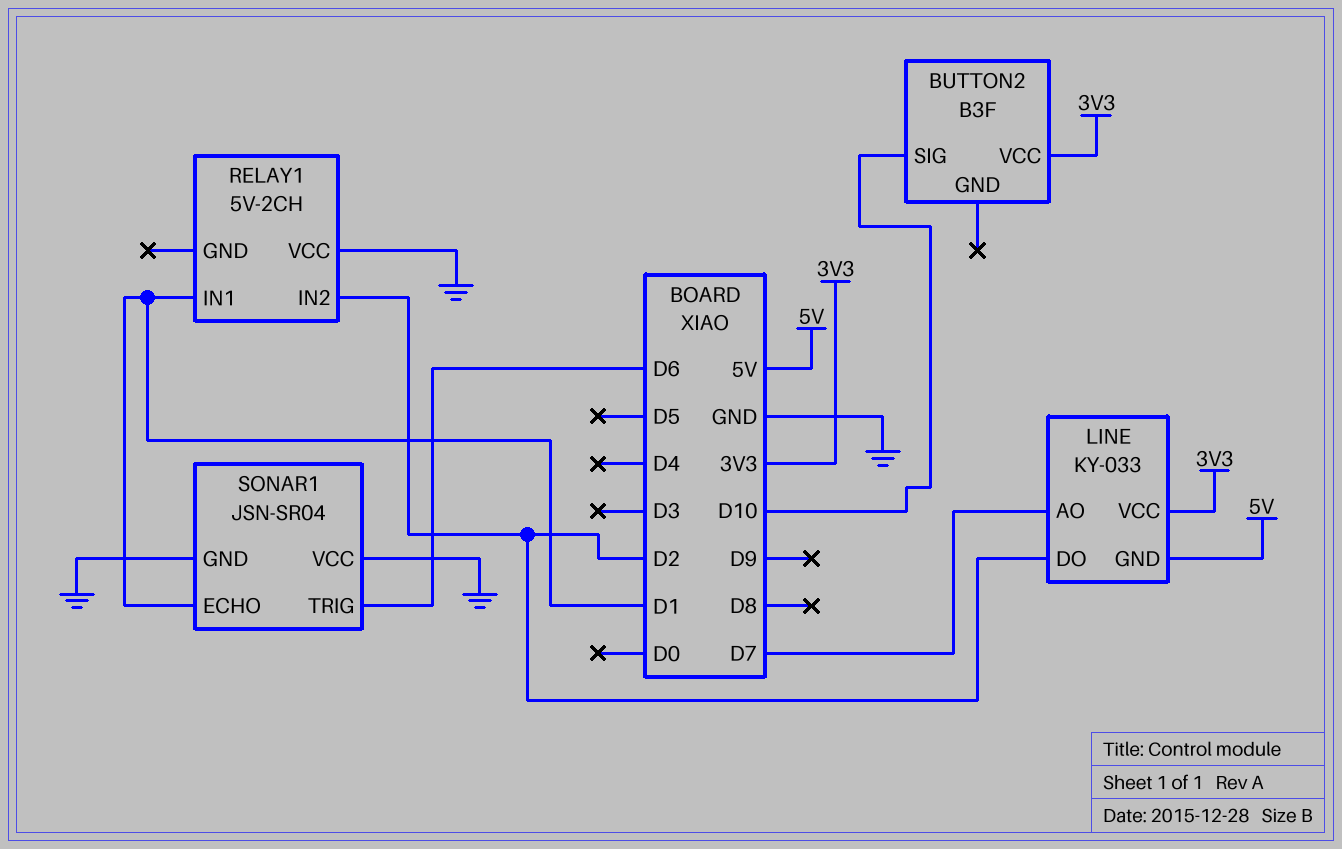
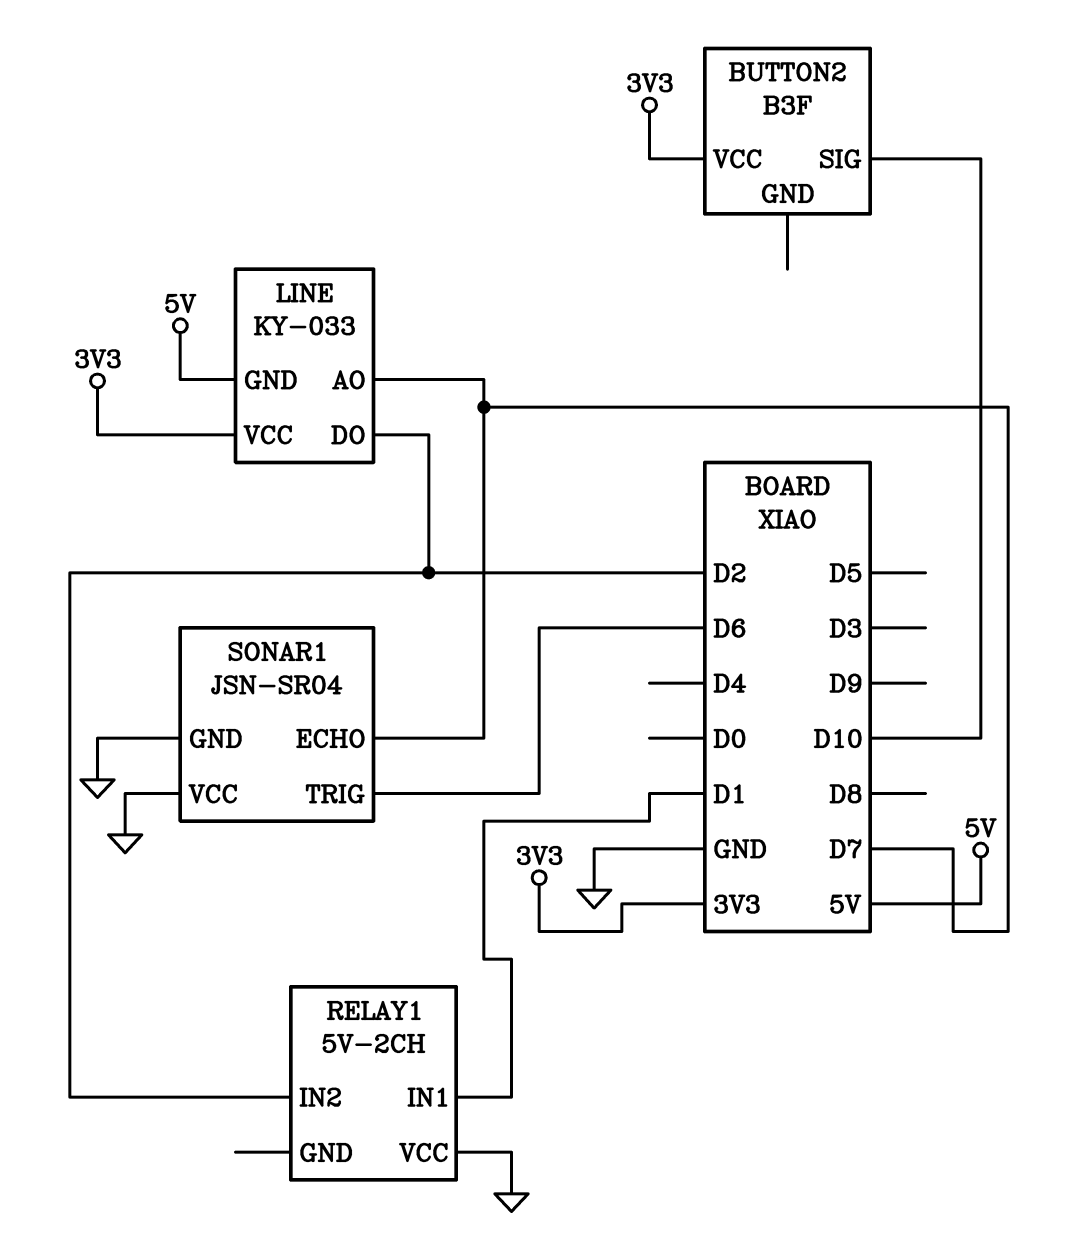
SONAR1 pin ECHO: D1 -> D7

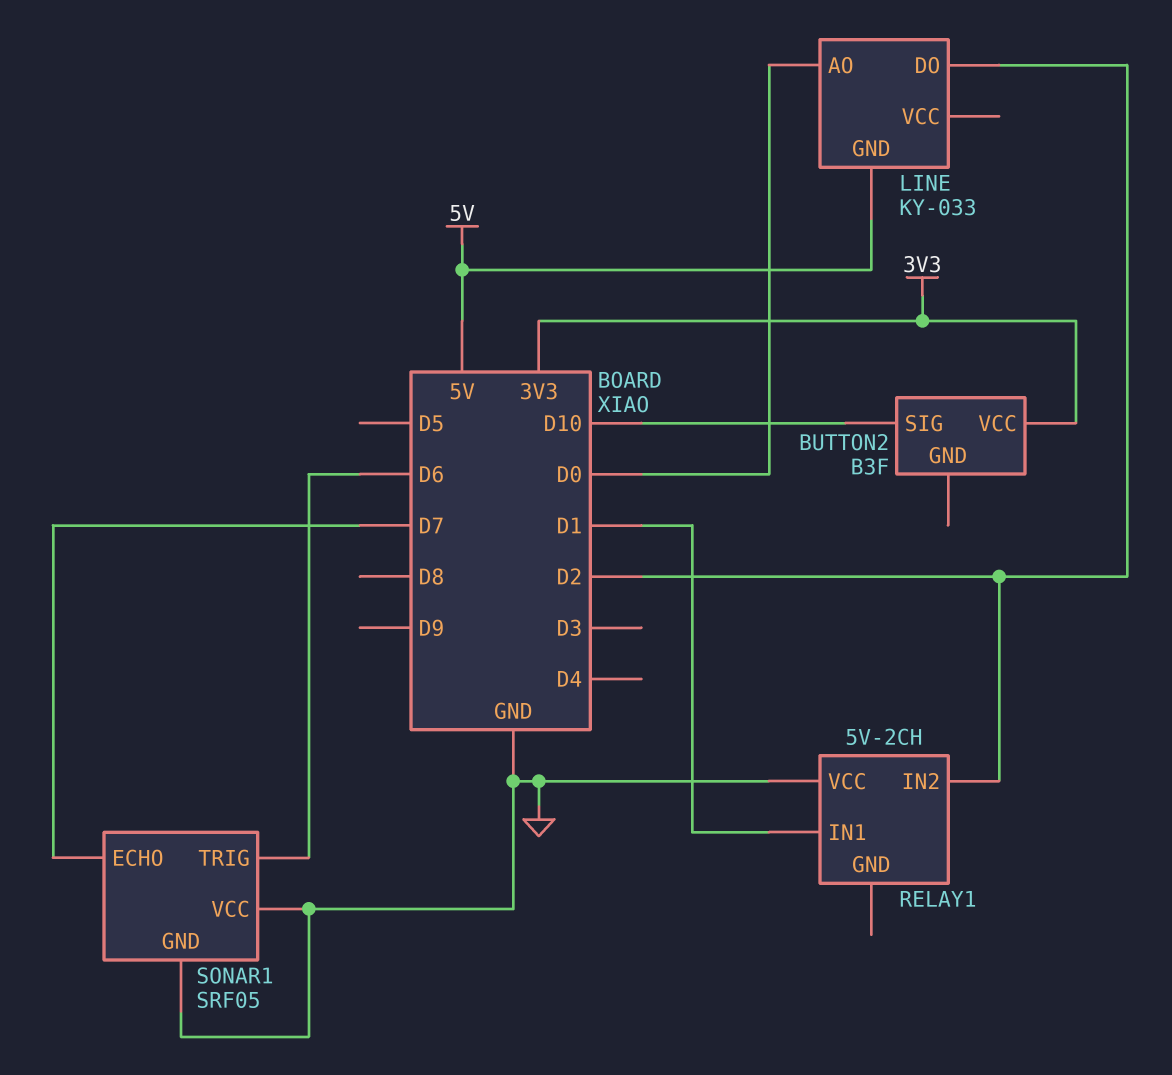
LINE pin AO: D7 -> D0
LINE pin VCC: 3V3 -> none
SONAR1: JSN-SR04 -> SRF05

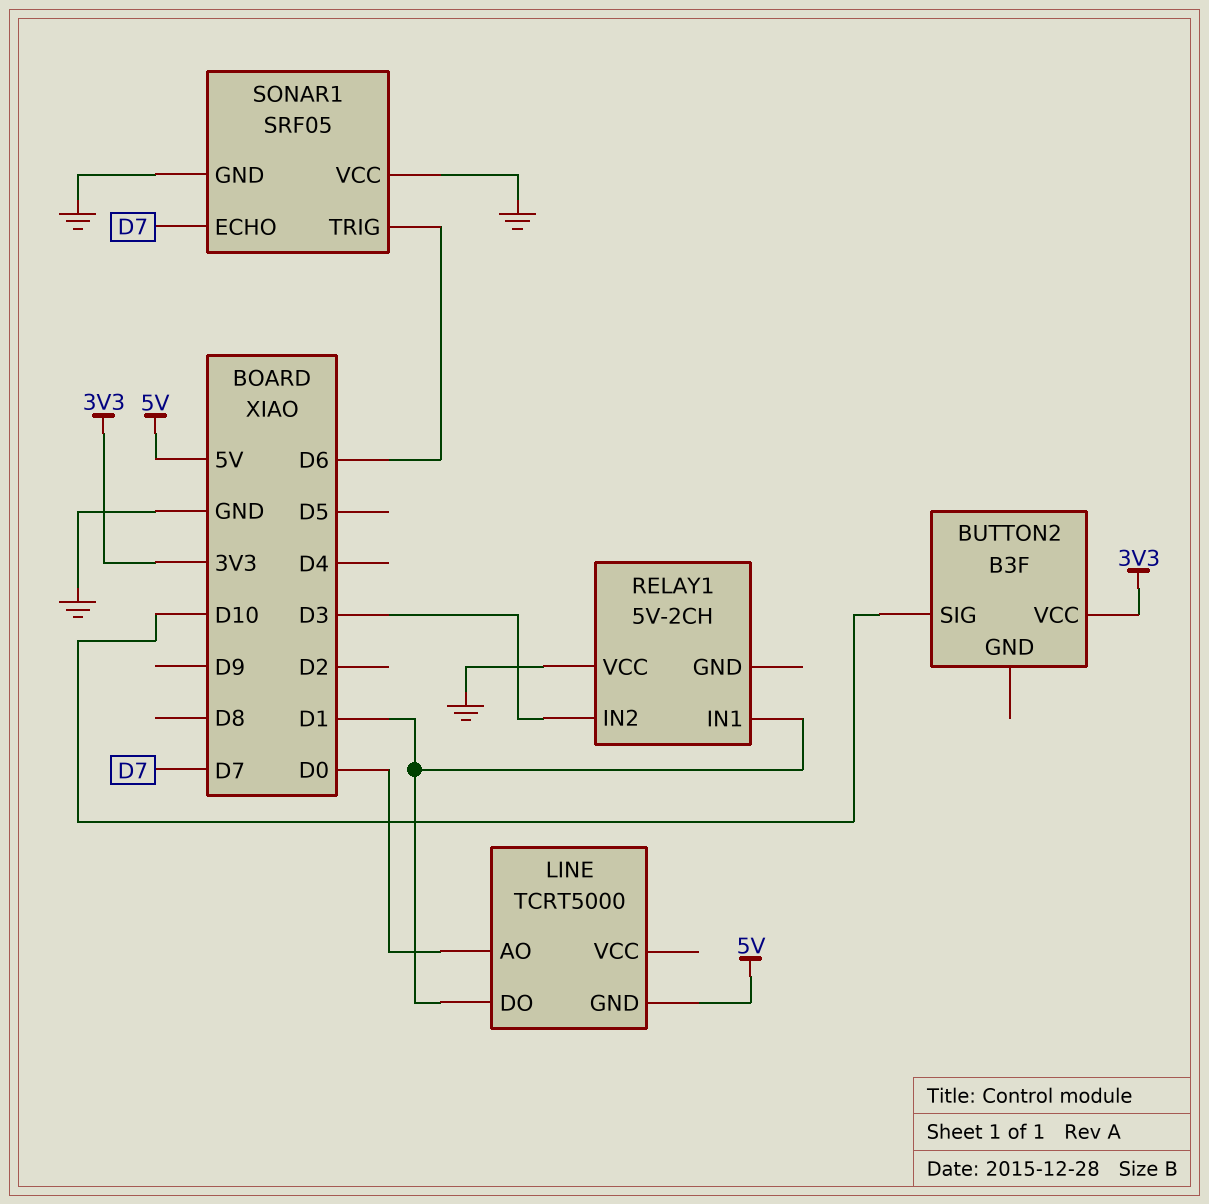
LINE: KY-033 -> TCRT5000
LINE pin DO: D2 -> D1
RELAY1 pin IN2: D2 -> D3

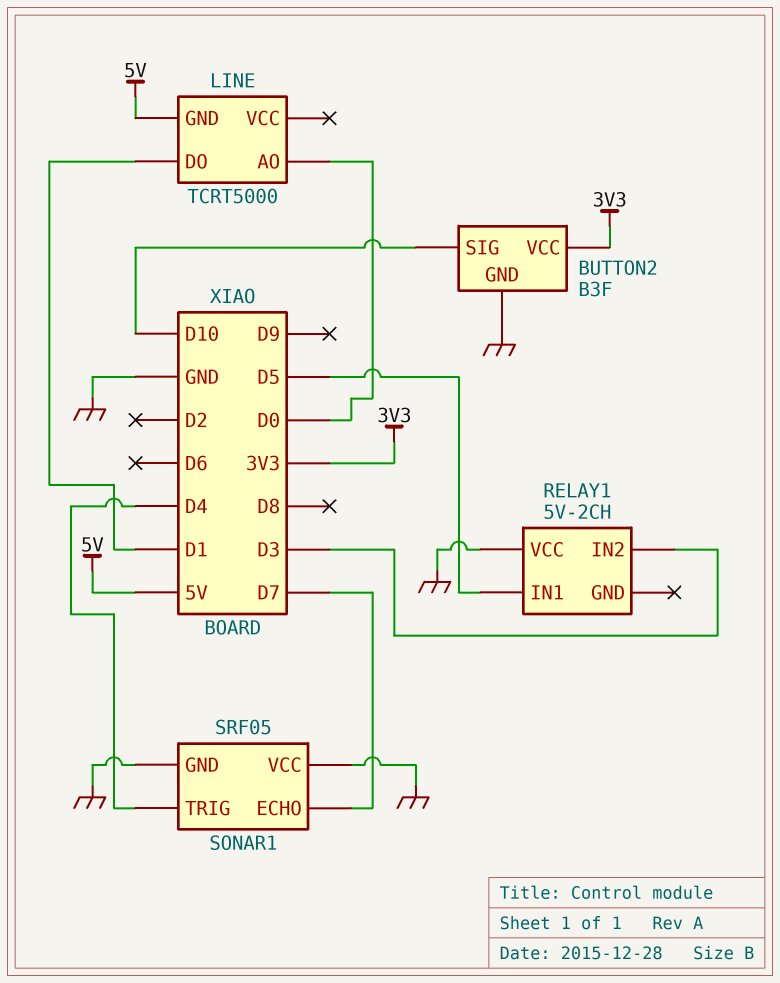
BUTTON2 pin GND: none -> GND
RELAY1 pin IN1: D1 -> D5
SONAR1 pin TRIG: D6 -> D4

